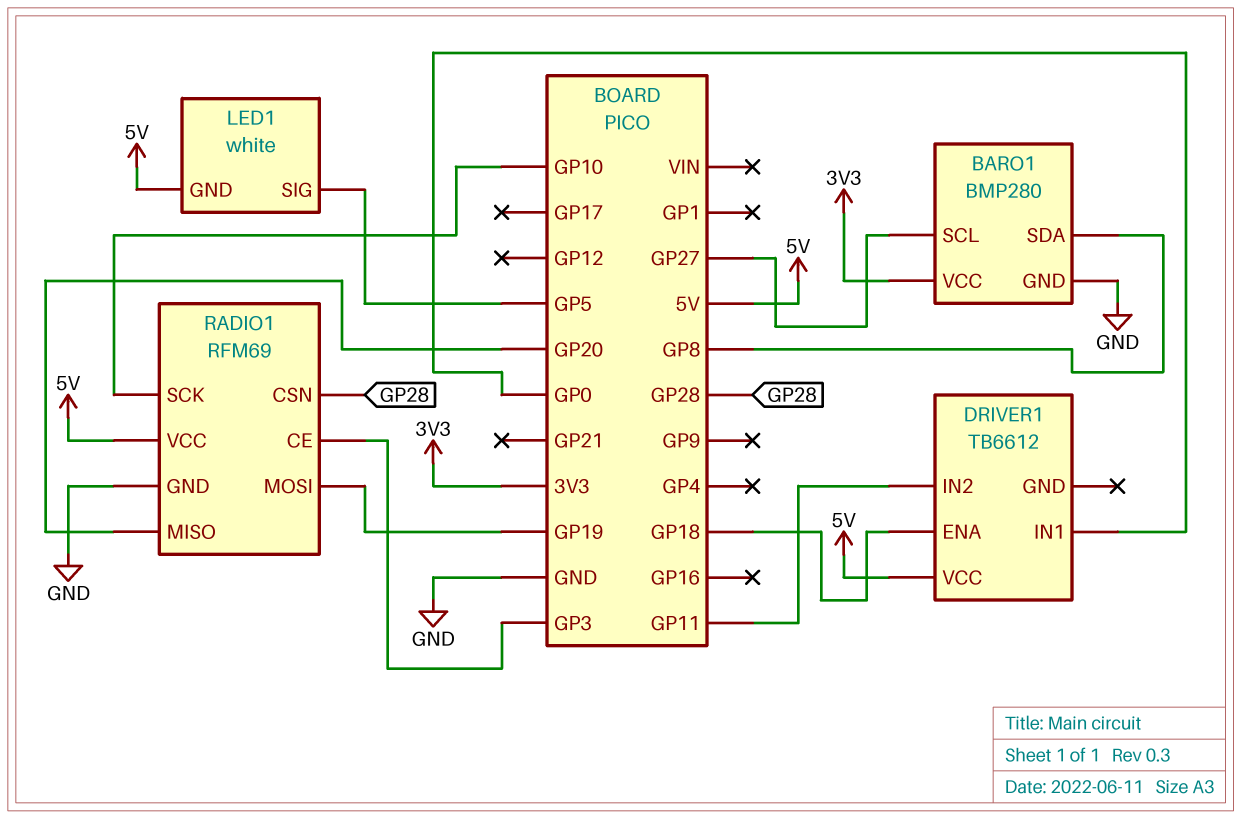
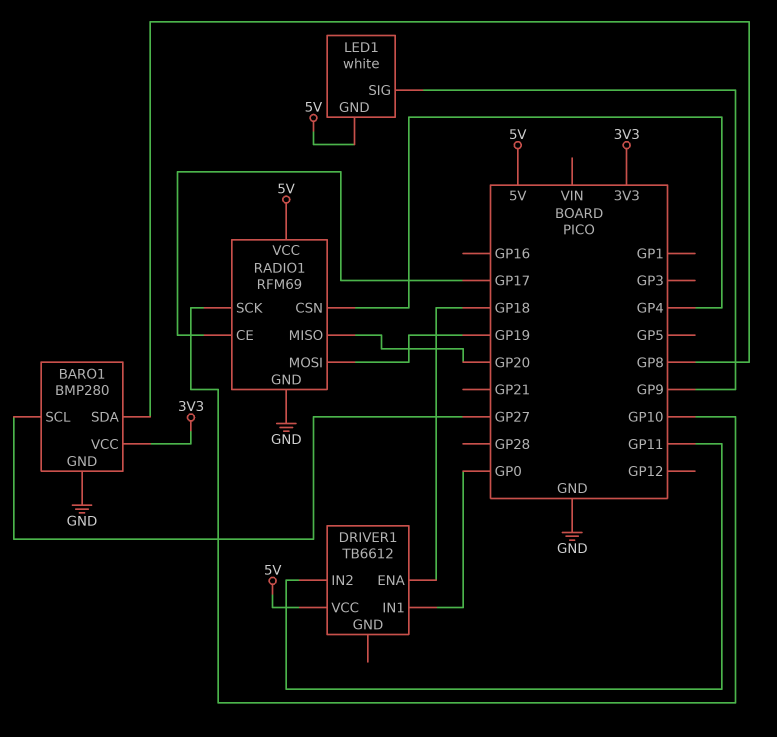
LED1 pin SIG: GP5 -> GP9
RADIO1 pin CE: GP3 -> GP17
RADIO1 pin CSN: GP28 -> GP4

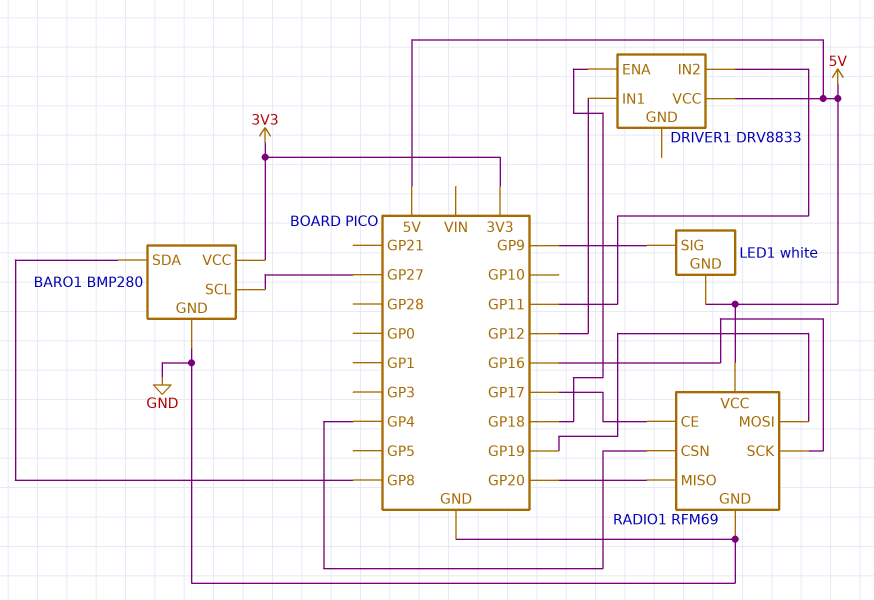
DRIVER1: TB6612 -> DRV8833
DRIVER1 pin IN1: GP0 -> GP12
RADIO1 pin SCK: GP10 -> GP16

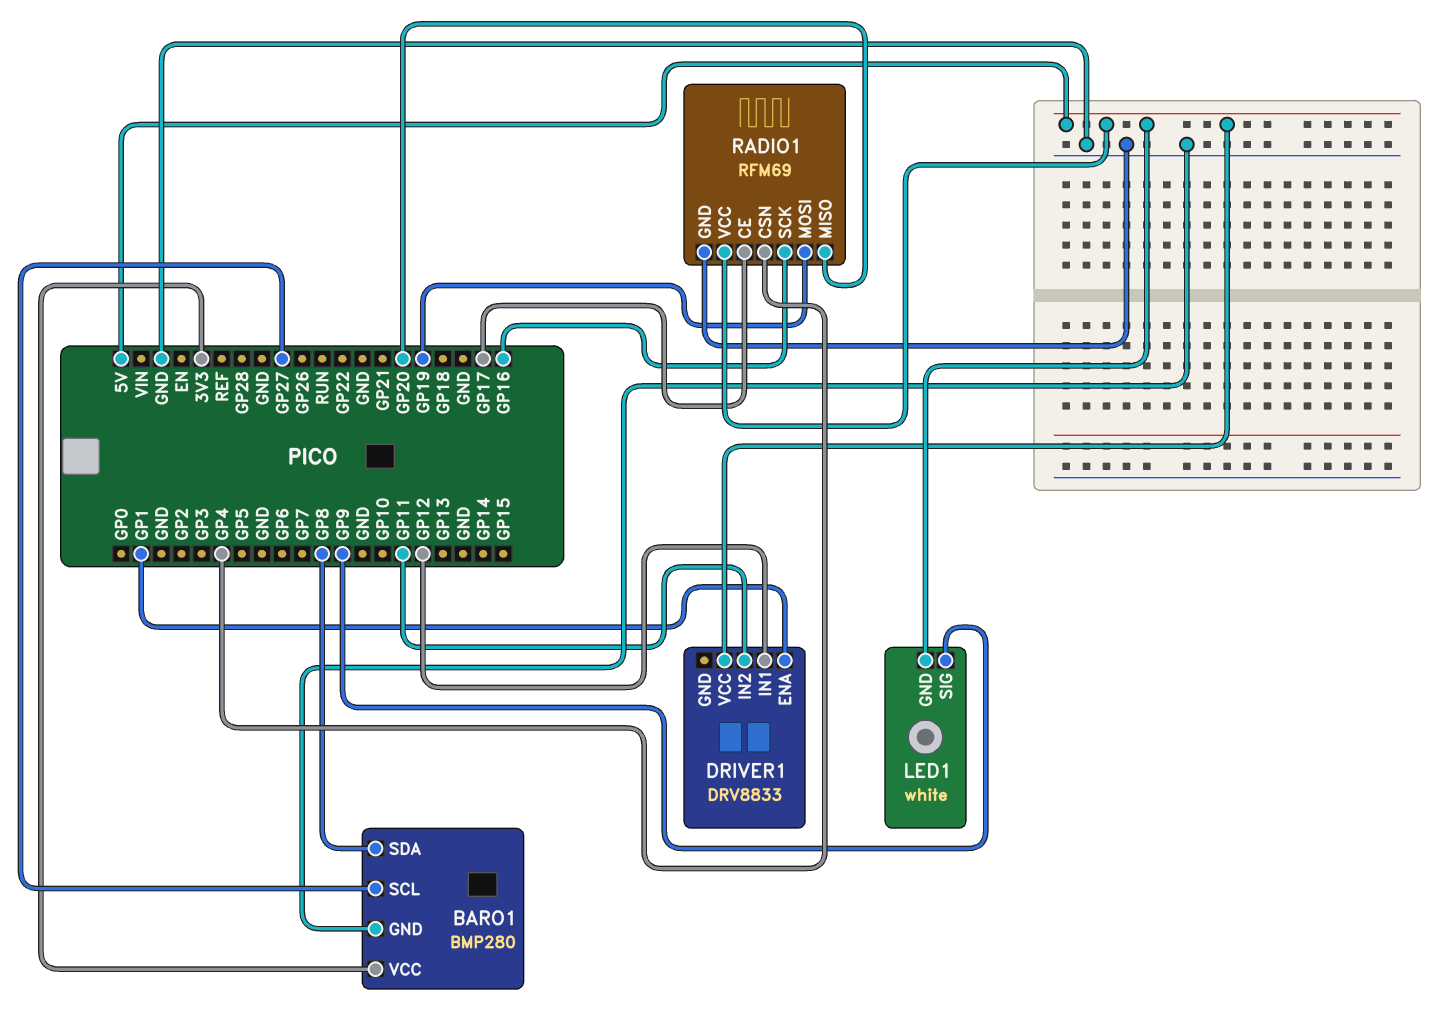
DRIVER1 pin ENA: GP18 -> GP1

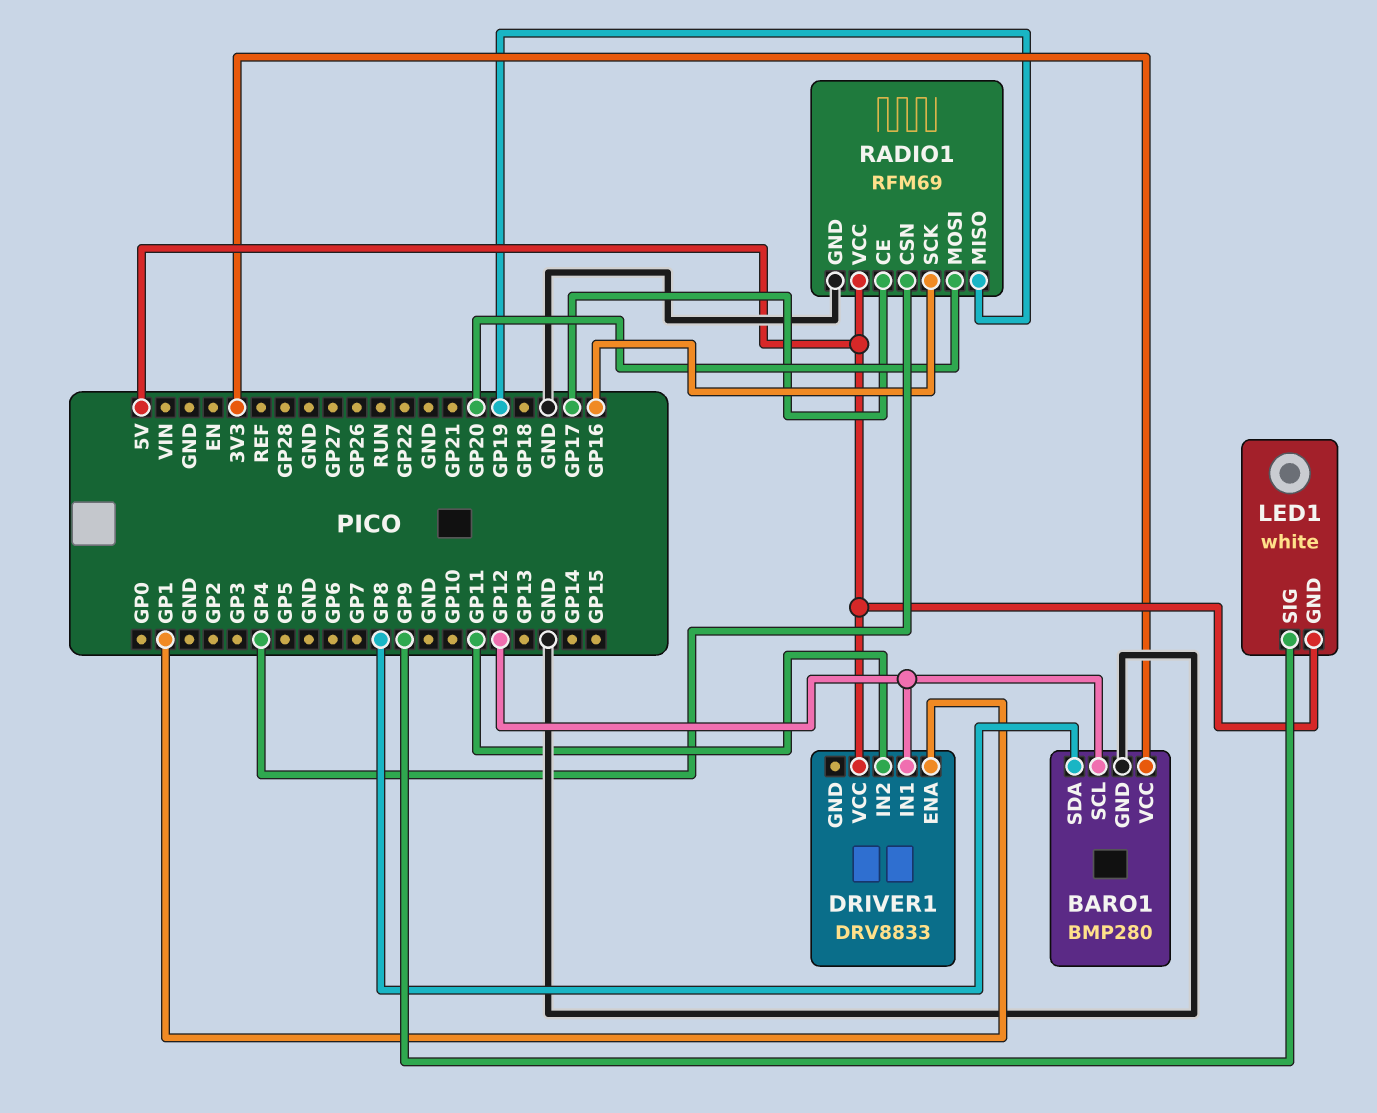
BARO1 pin SCL: GP27 -> GP12
RADIO1 pin MISO: GP20 -> GP19
RADIO1 pin MOSI: GP19 -> GP20

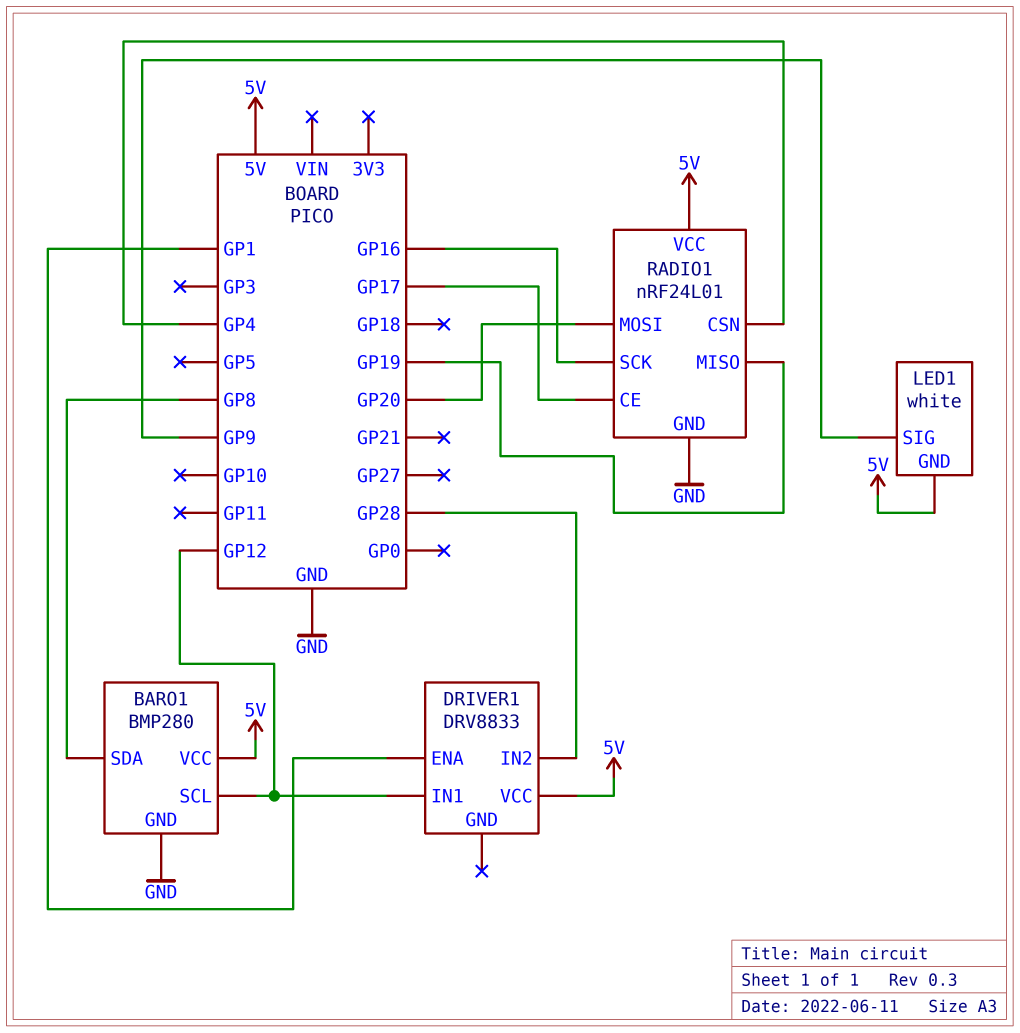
BARO1 pin VCC: 3V3 -> 5V
DRIVER1 pin IN2: GP11 -> GP28
RADIO1: RFM69 -> nRF24L01

